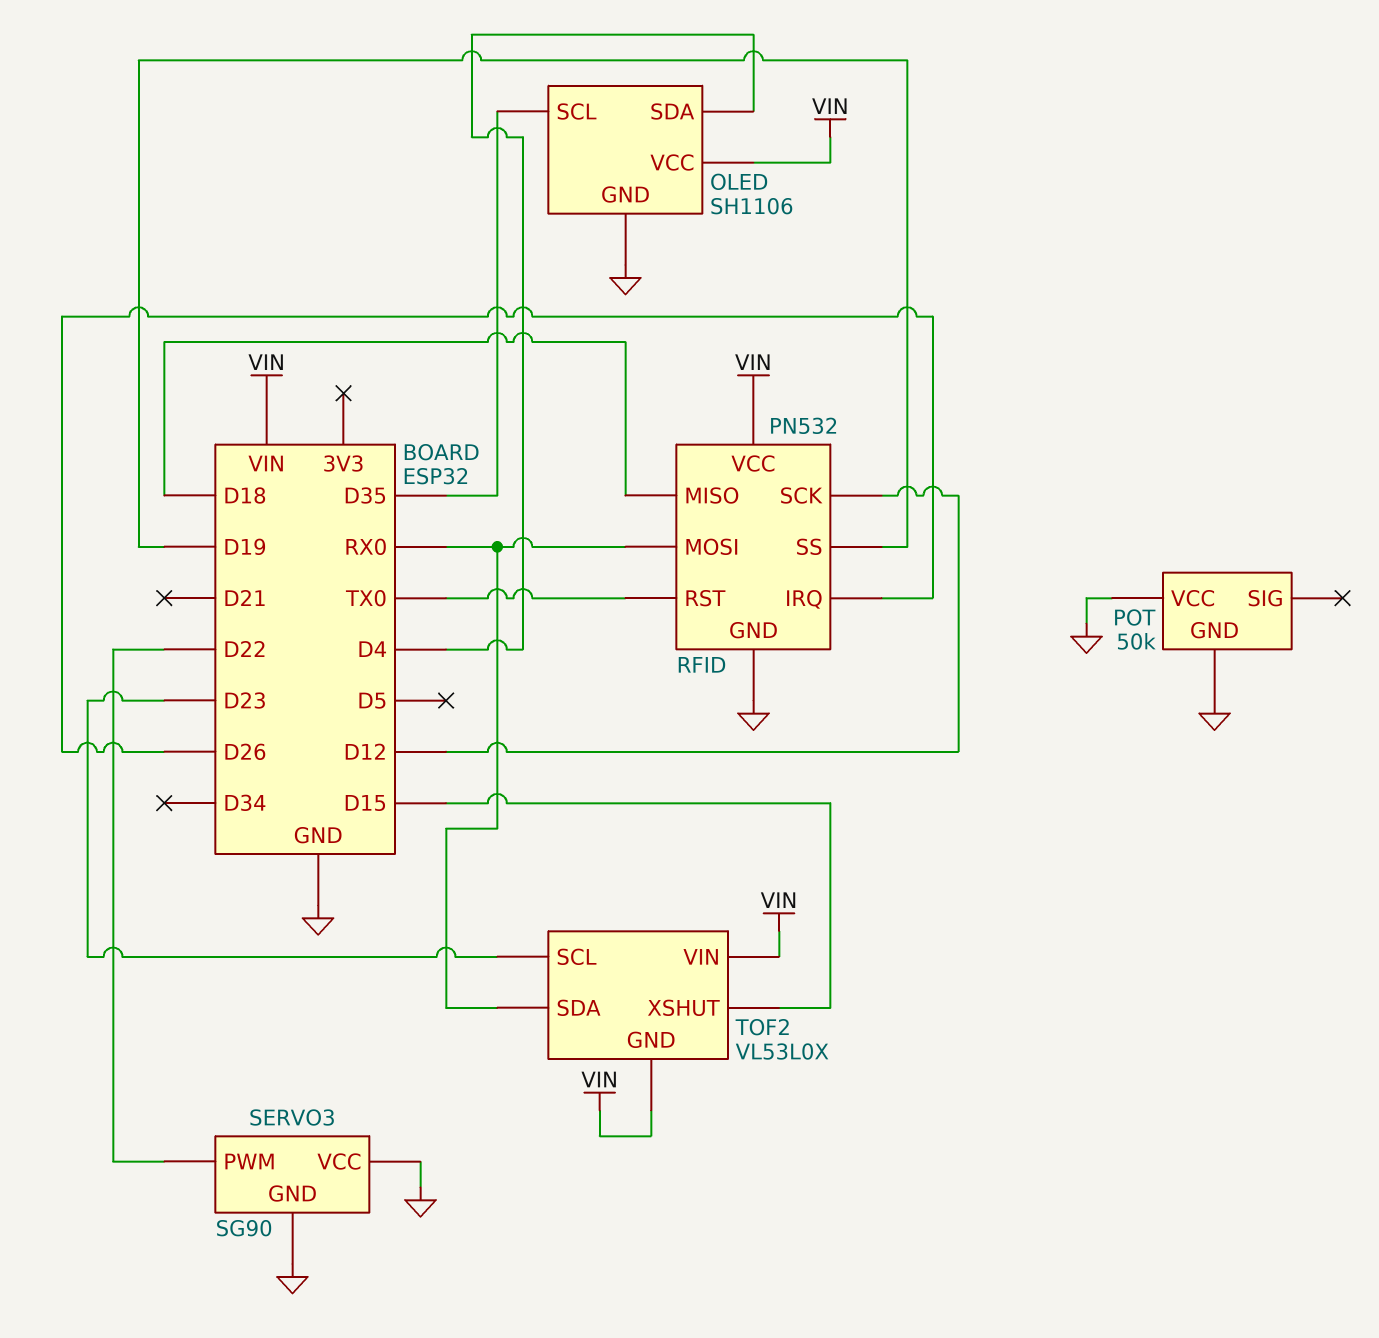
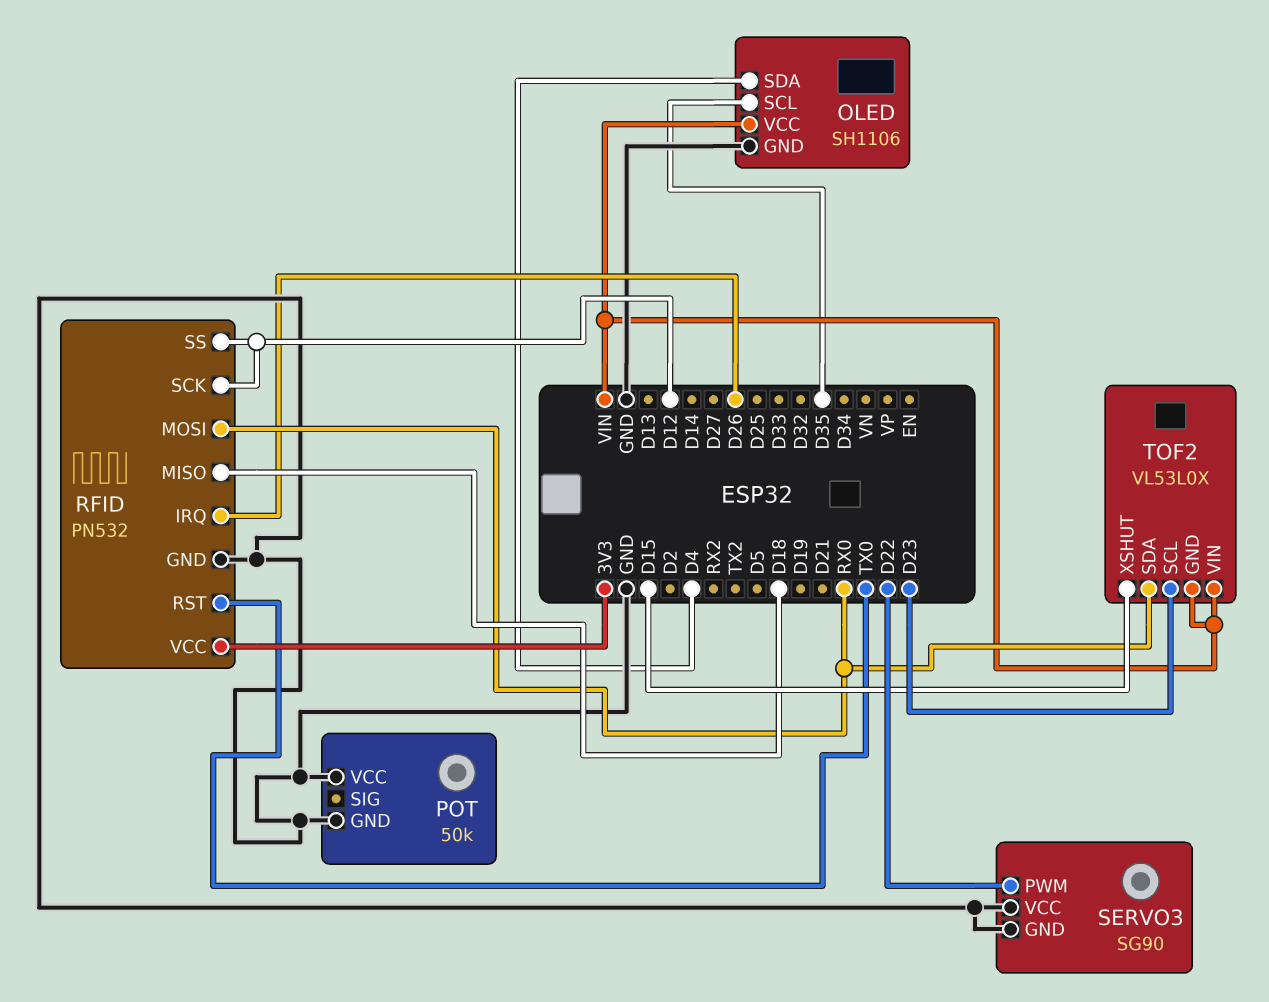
RFID pin SS: D19 -> D12
RFID pin VCC: VIN -> 3V3

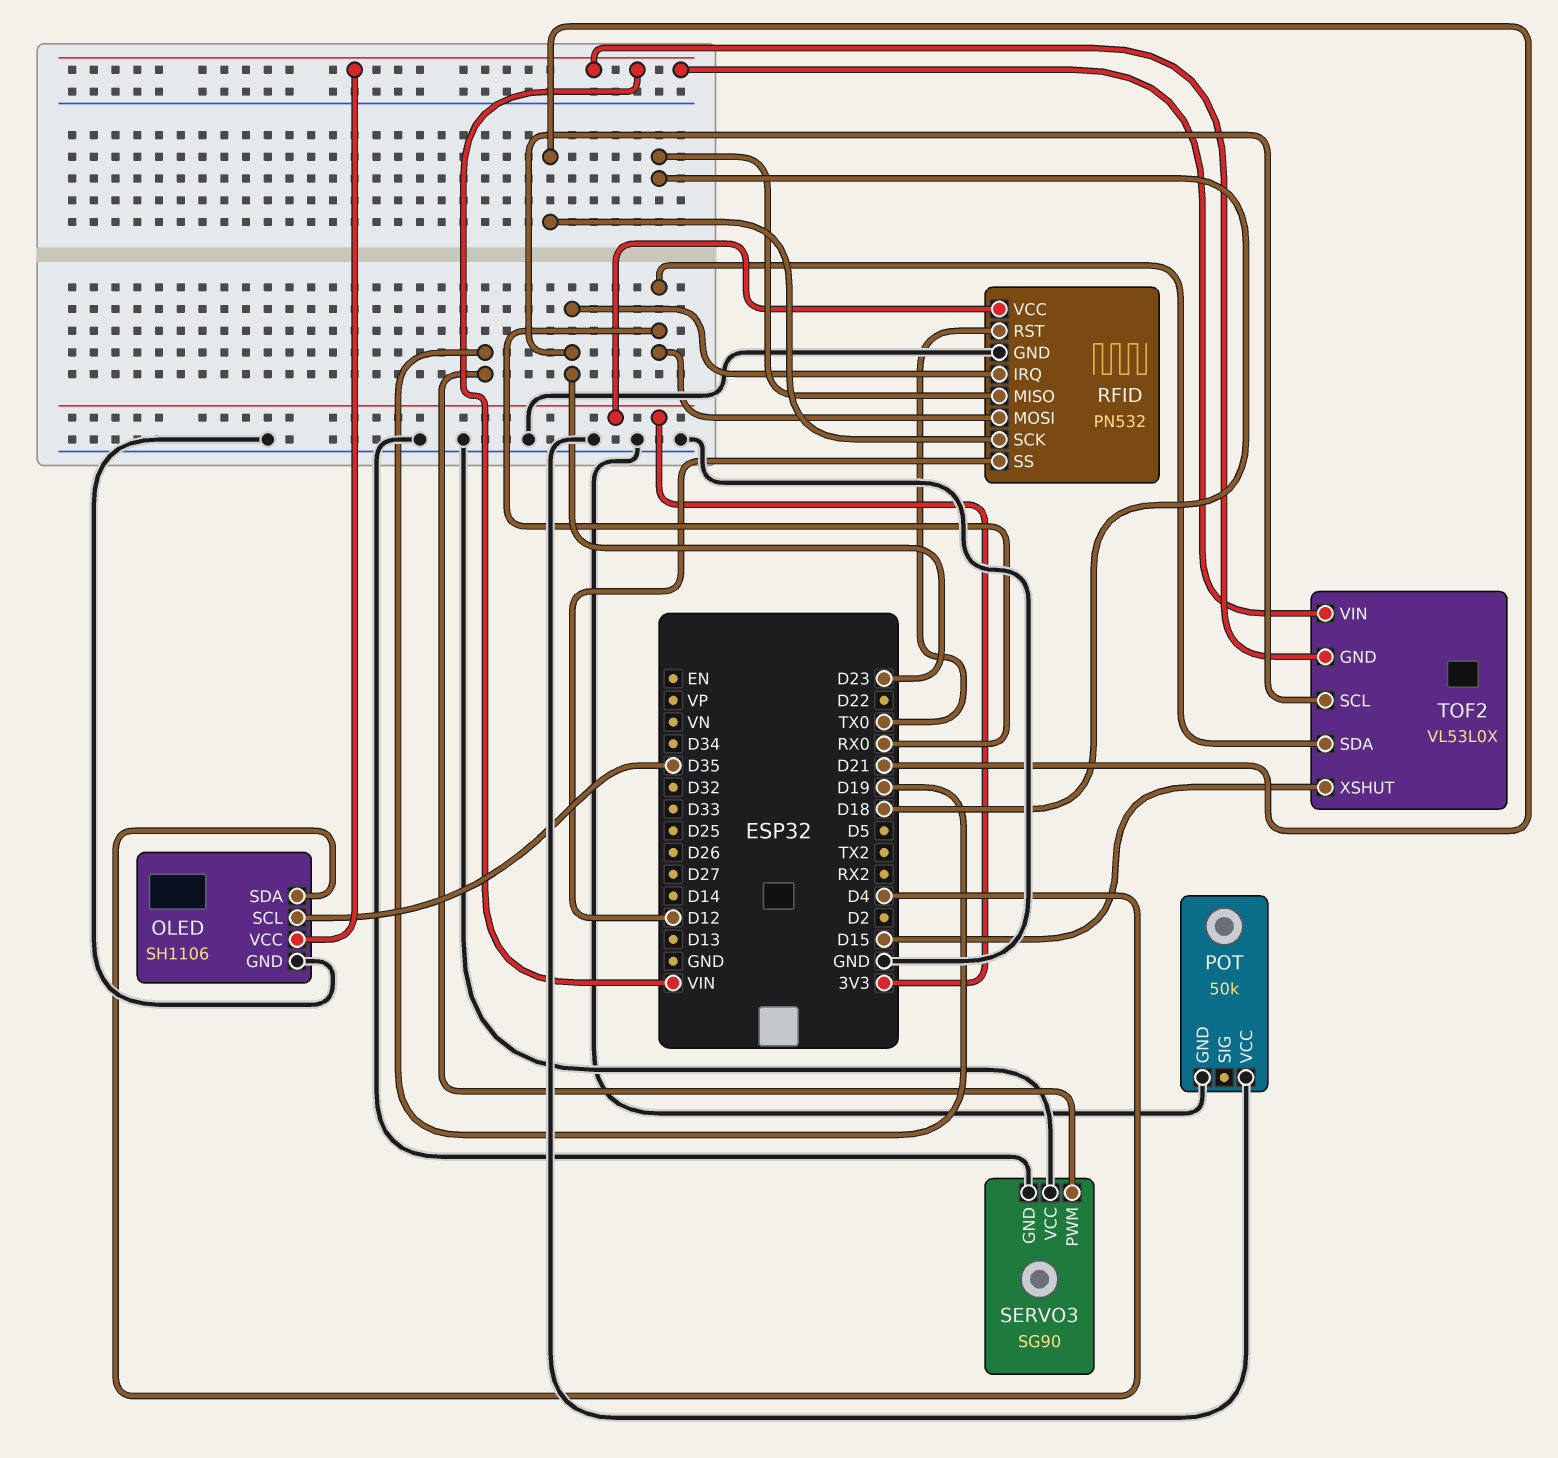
RFID pin IRQ: D26 -> D23
RFID pin SCK: D12 -> D21
SERVO3 pin PWM: D22 -> D19

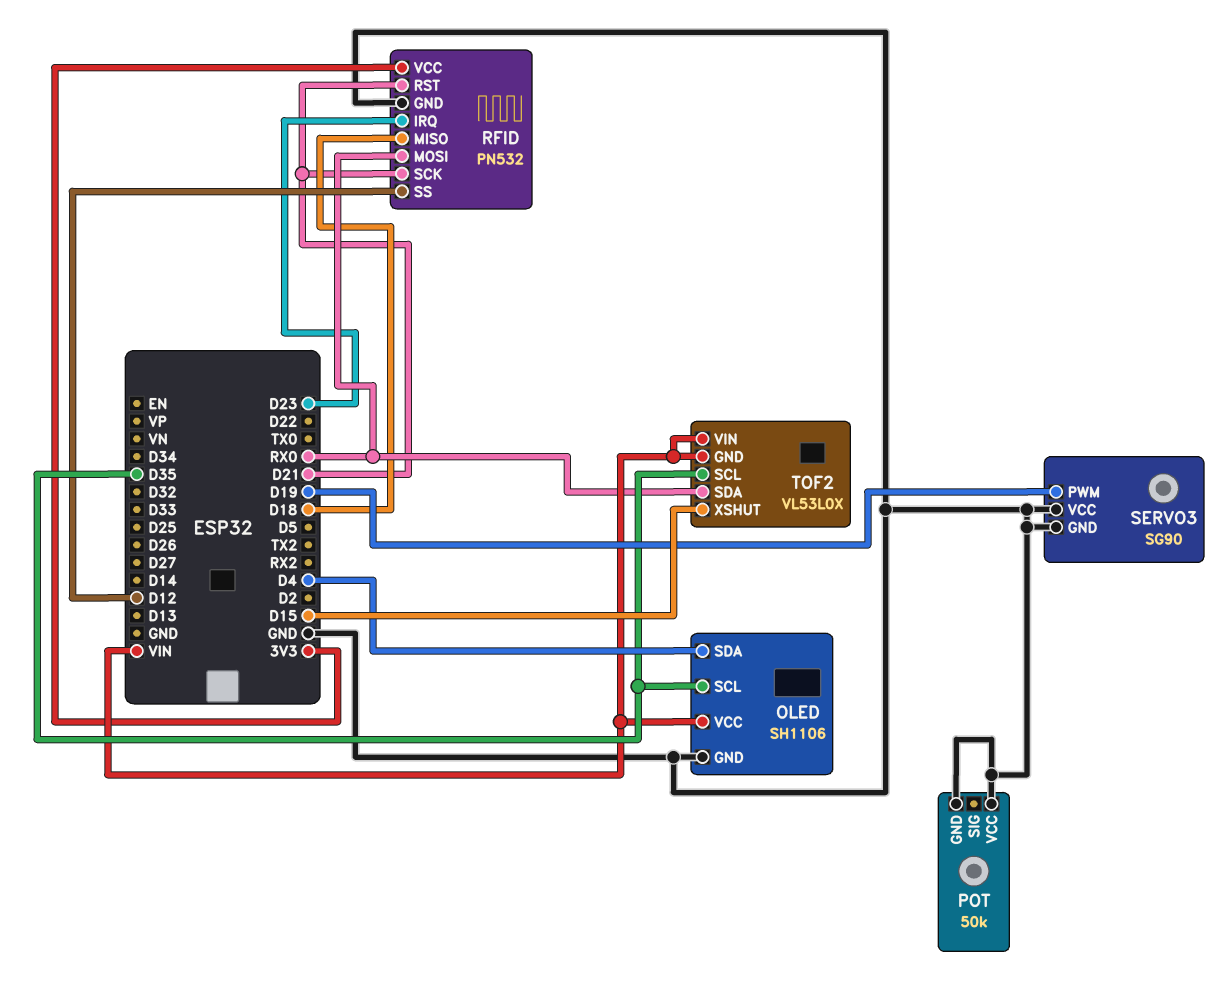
RFID pin RST: TX0 -> D21
TOF2 pin SCL: D23 -> D35

